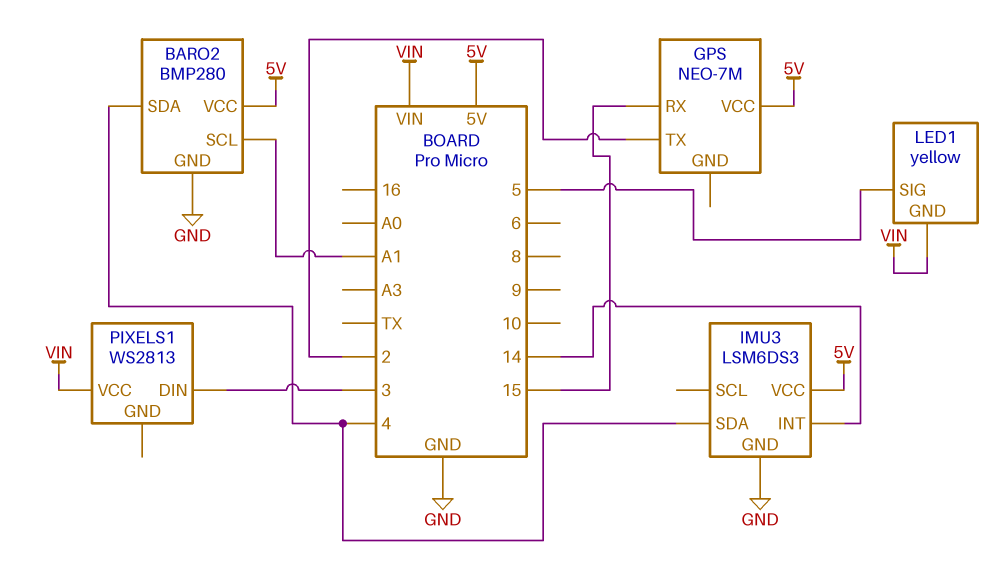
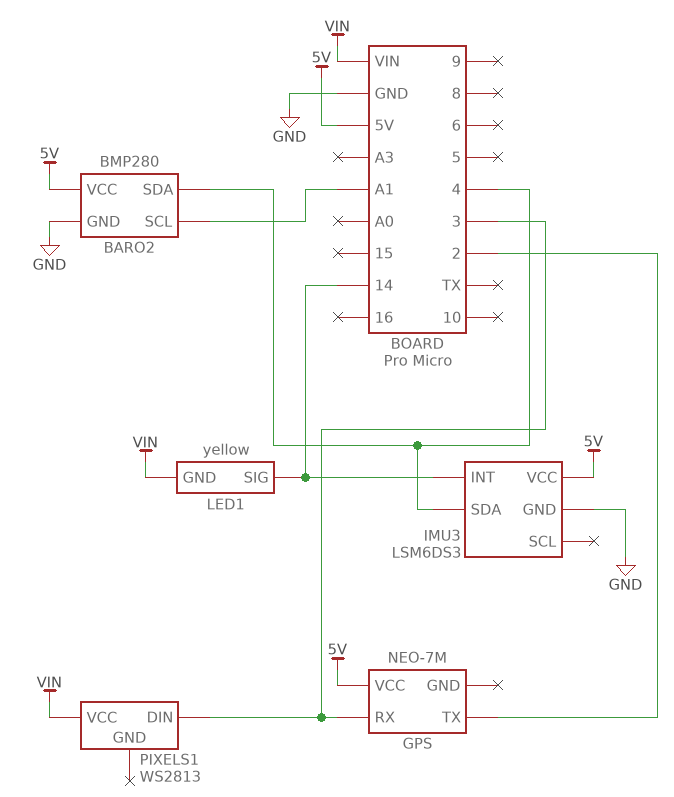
GPS pin RX: 15 -> 3
LED1 pin SIG: 5 -> 14

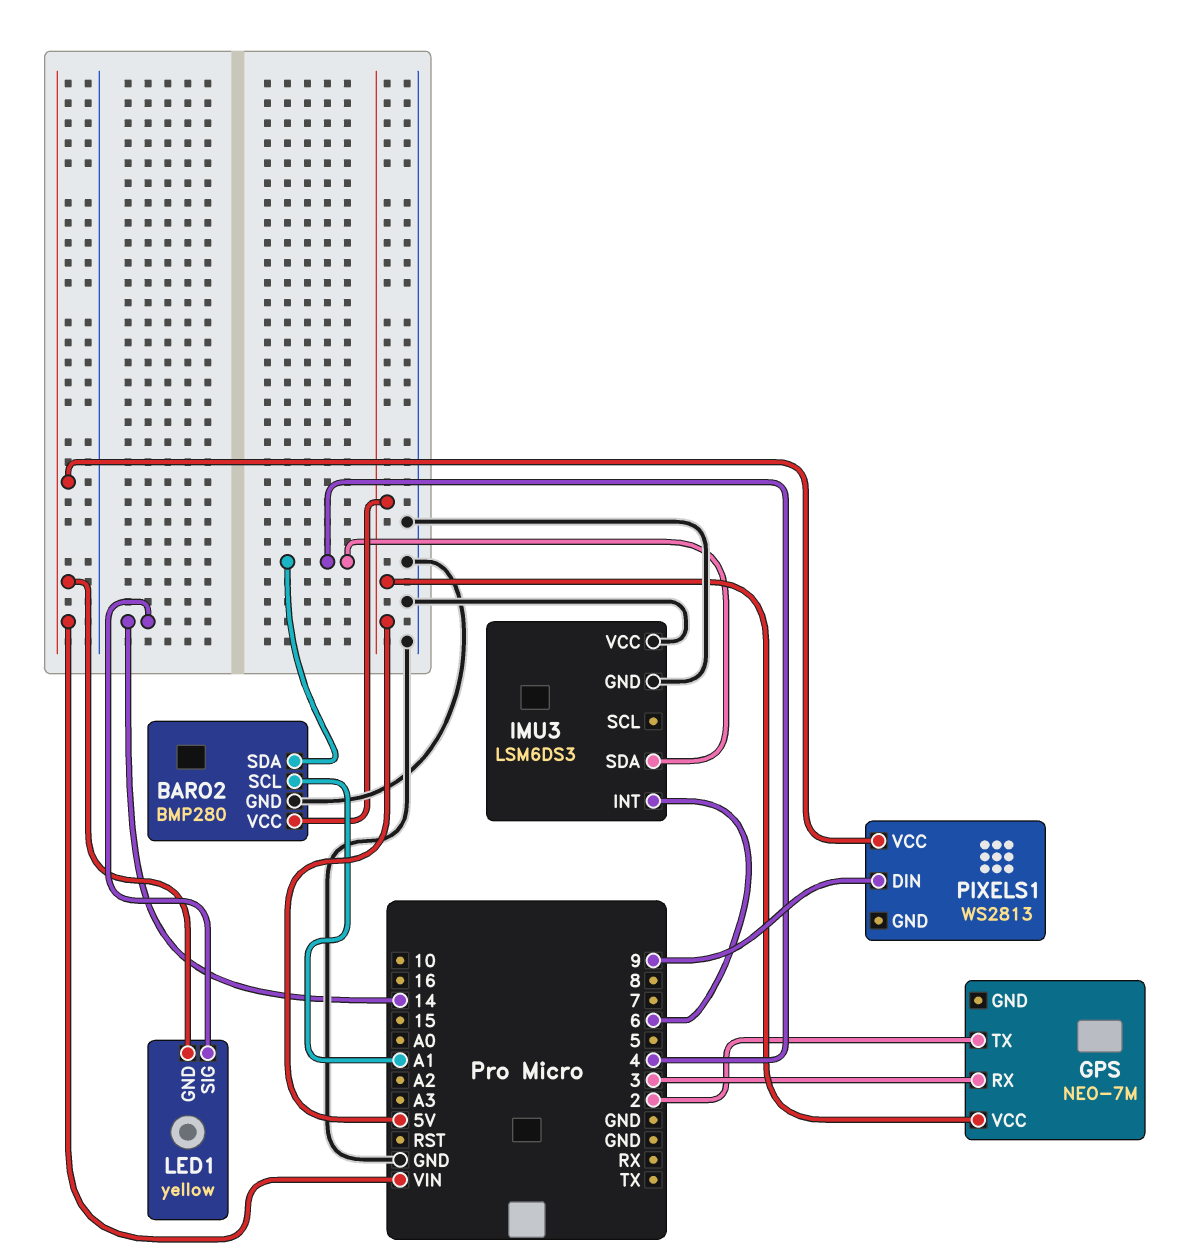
IMU3 pin INT: 14 -> 6
IMU3 pin VCC: 5V -> GND
PIXELS1 pin DIN: 3 -> 9

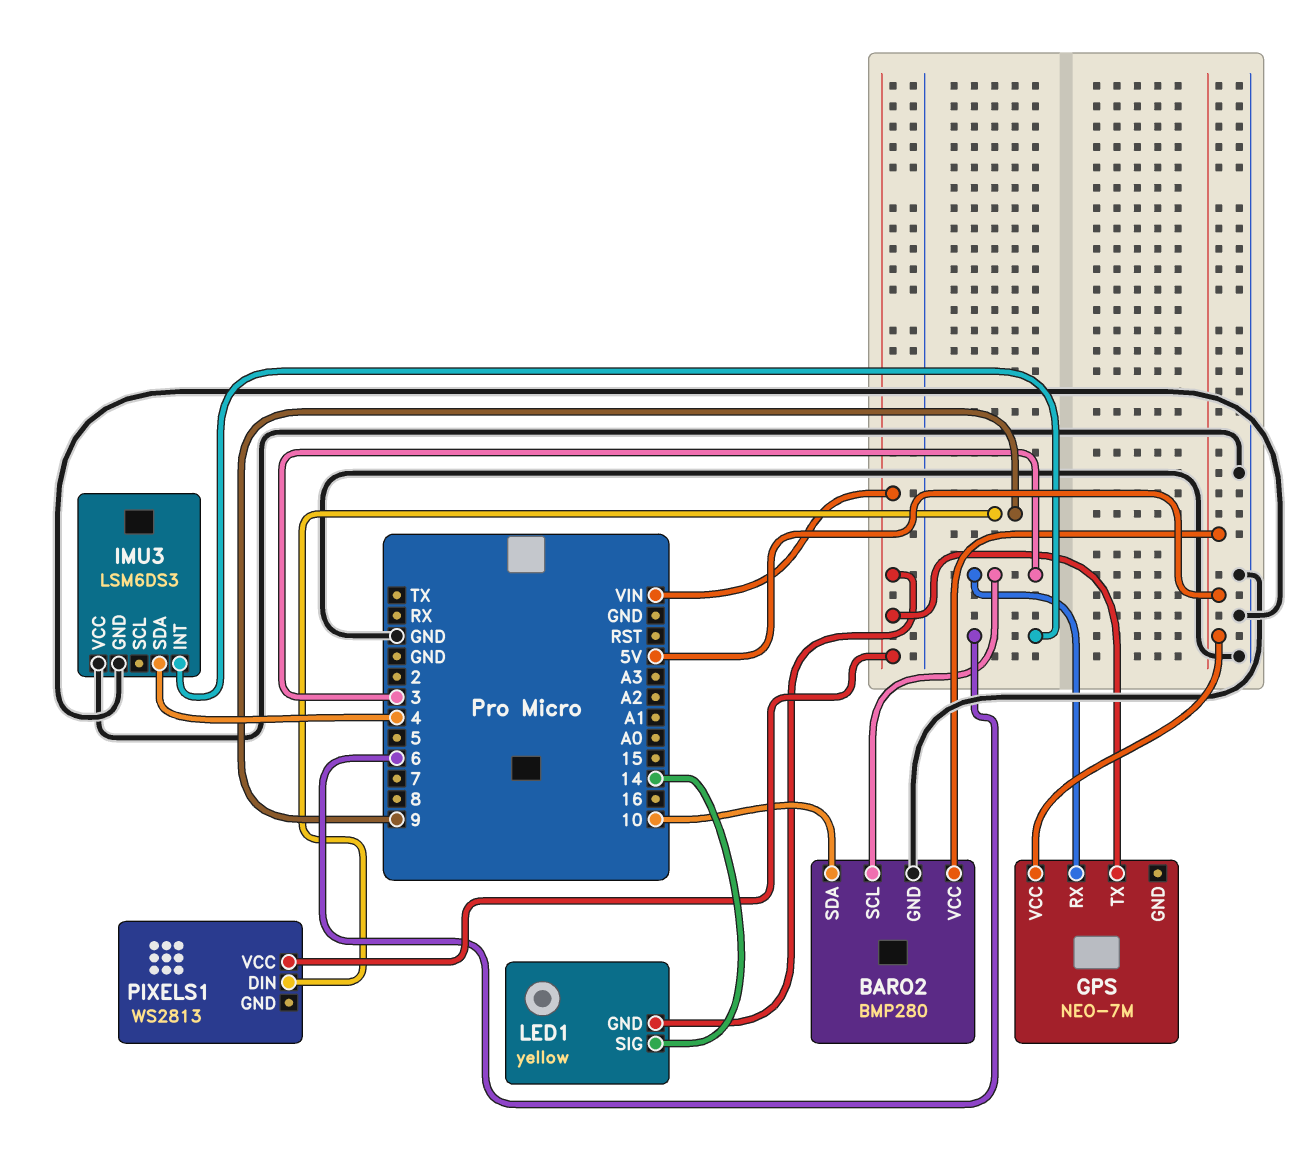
BARO2 pin SCL: A1 -> 3
BARO2 pin SDA: 4 -> 10
GPS pin TX: 2 -> VIN

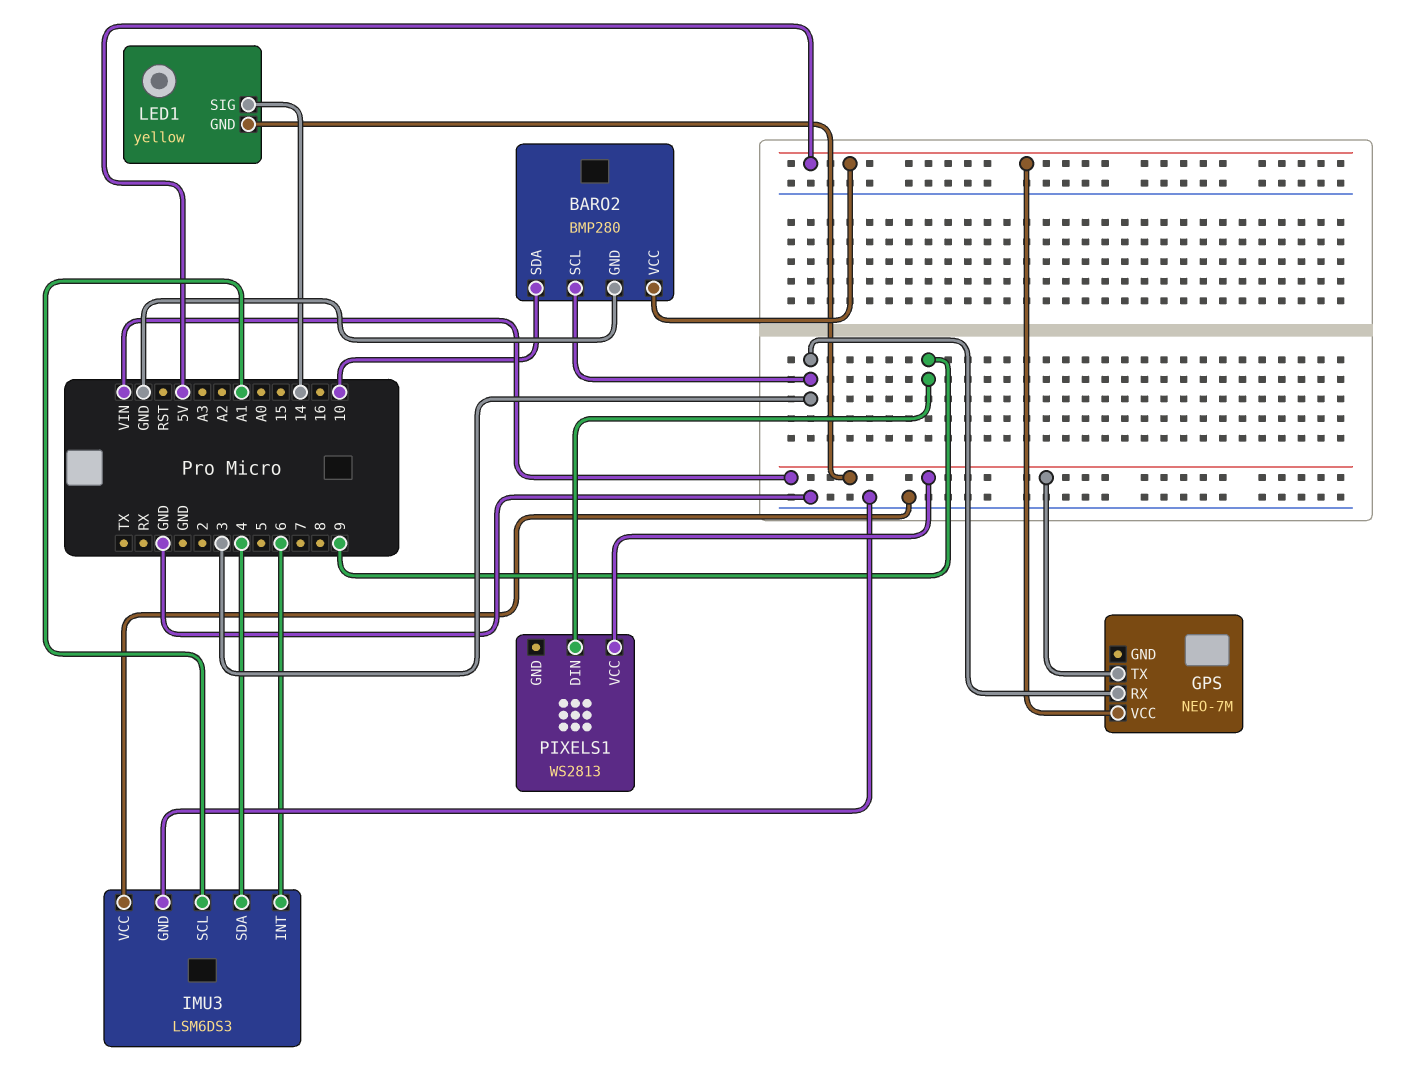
IMU3 pin SCL: none -> A1

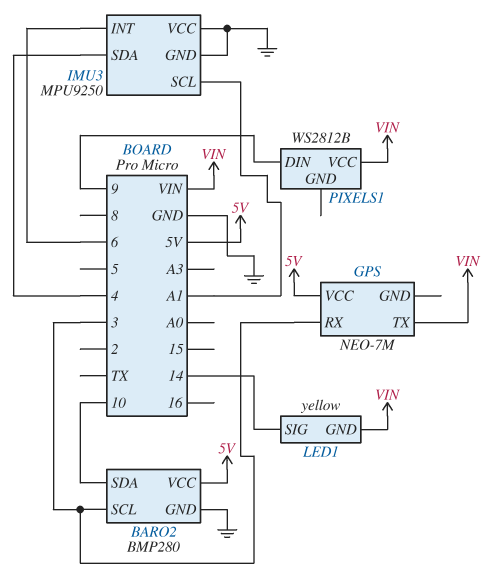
IMU3: LSM6DS3 -> MPU9250
PIXELS1: WS2813 -> WS2812B

